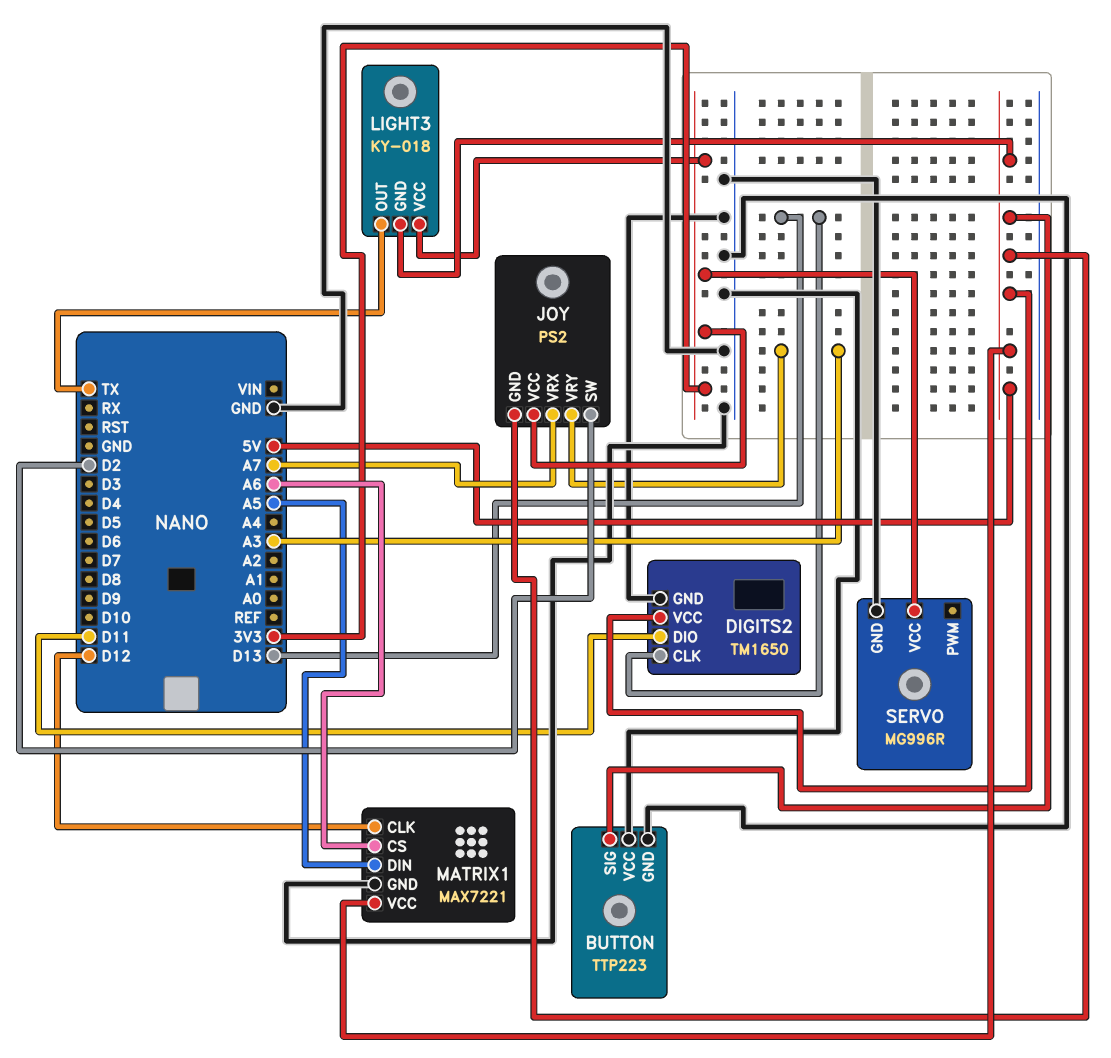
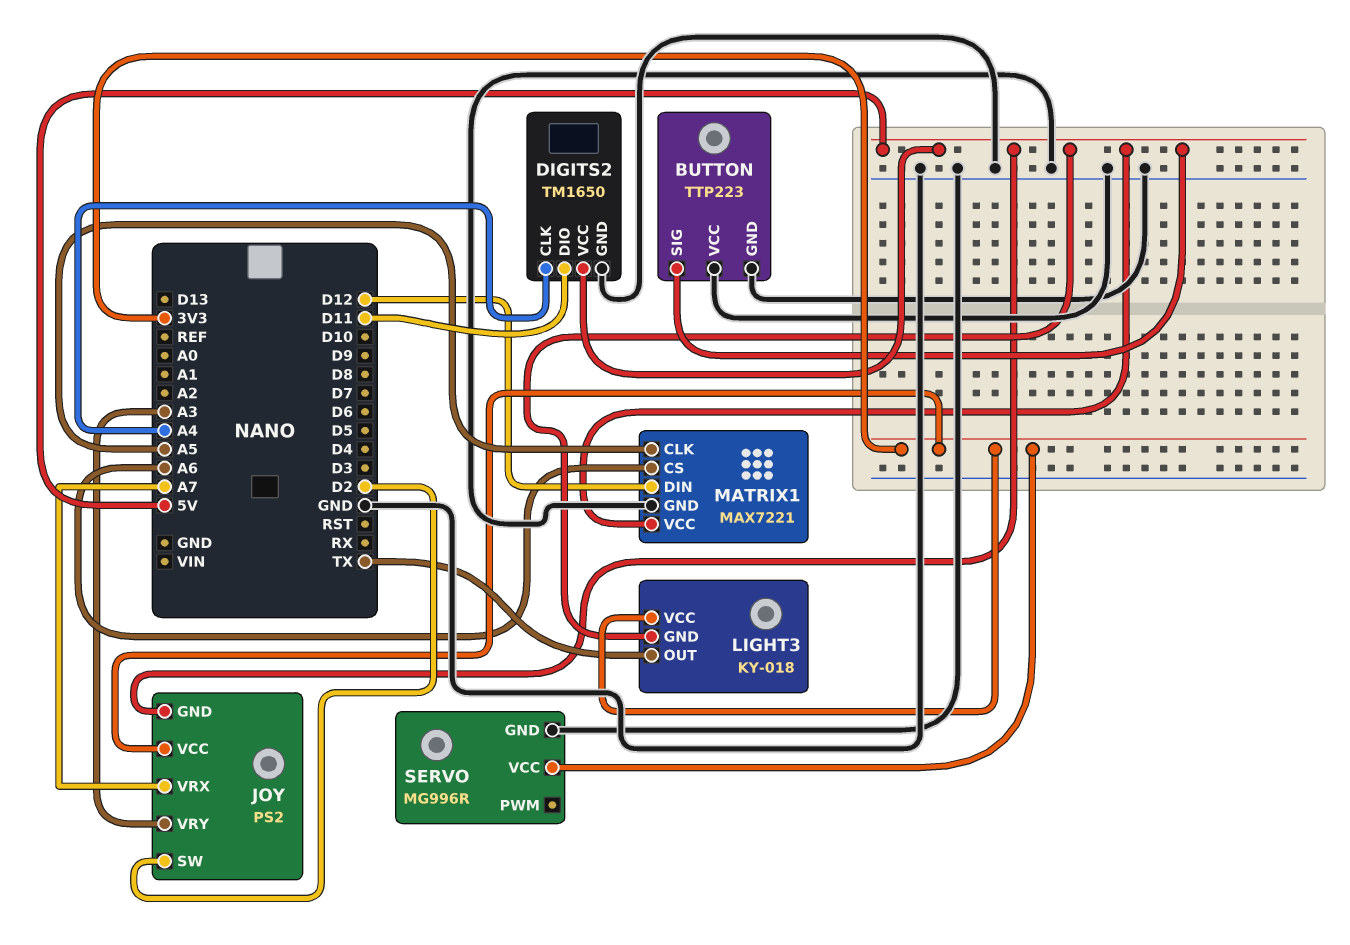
DIGITS2 pin CLK: D13 -> A4
MATRIX1 pin CLK: D12 -> A5
MATRIX1 pin DIN: A5 -> D12

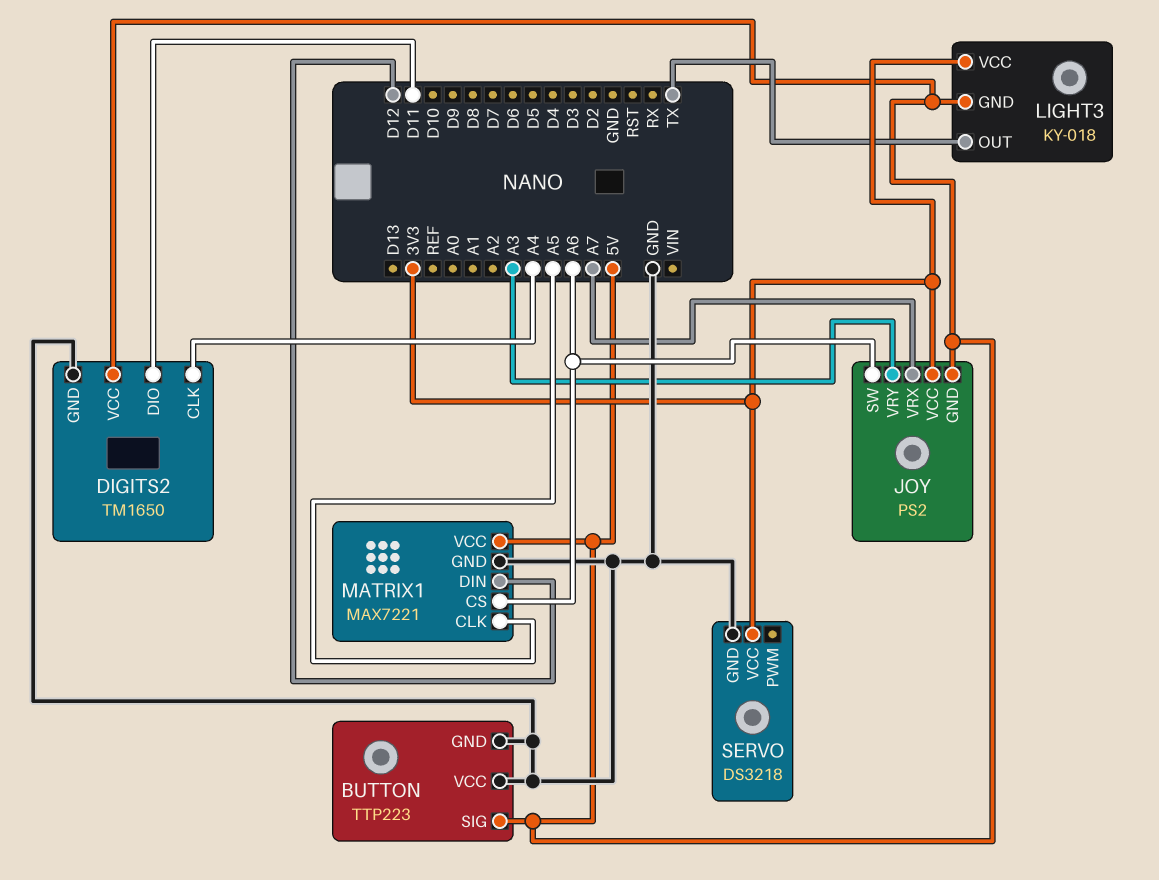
JOY pin SW: D2 -> A6
SERVO: MG996R -> DS3218

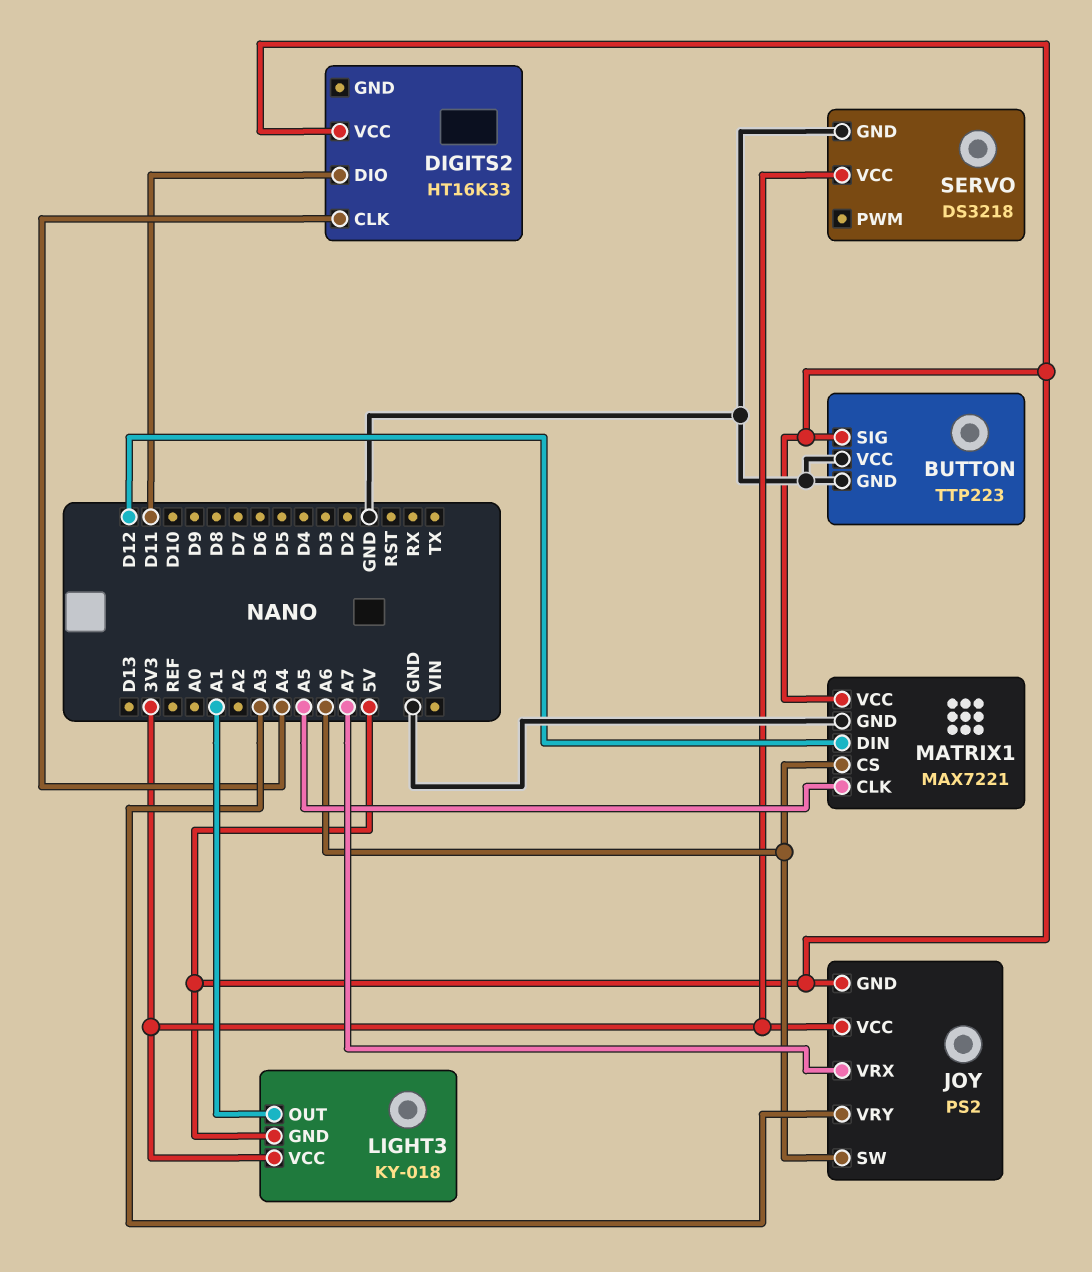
DIGITS2: TM1650 -> HT16K33
DIGITS2 pin GND: GND -> none
LIGHT3 pin OUT: TX -> A1

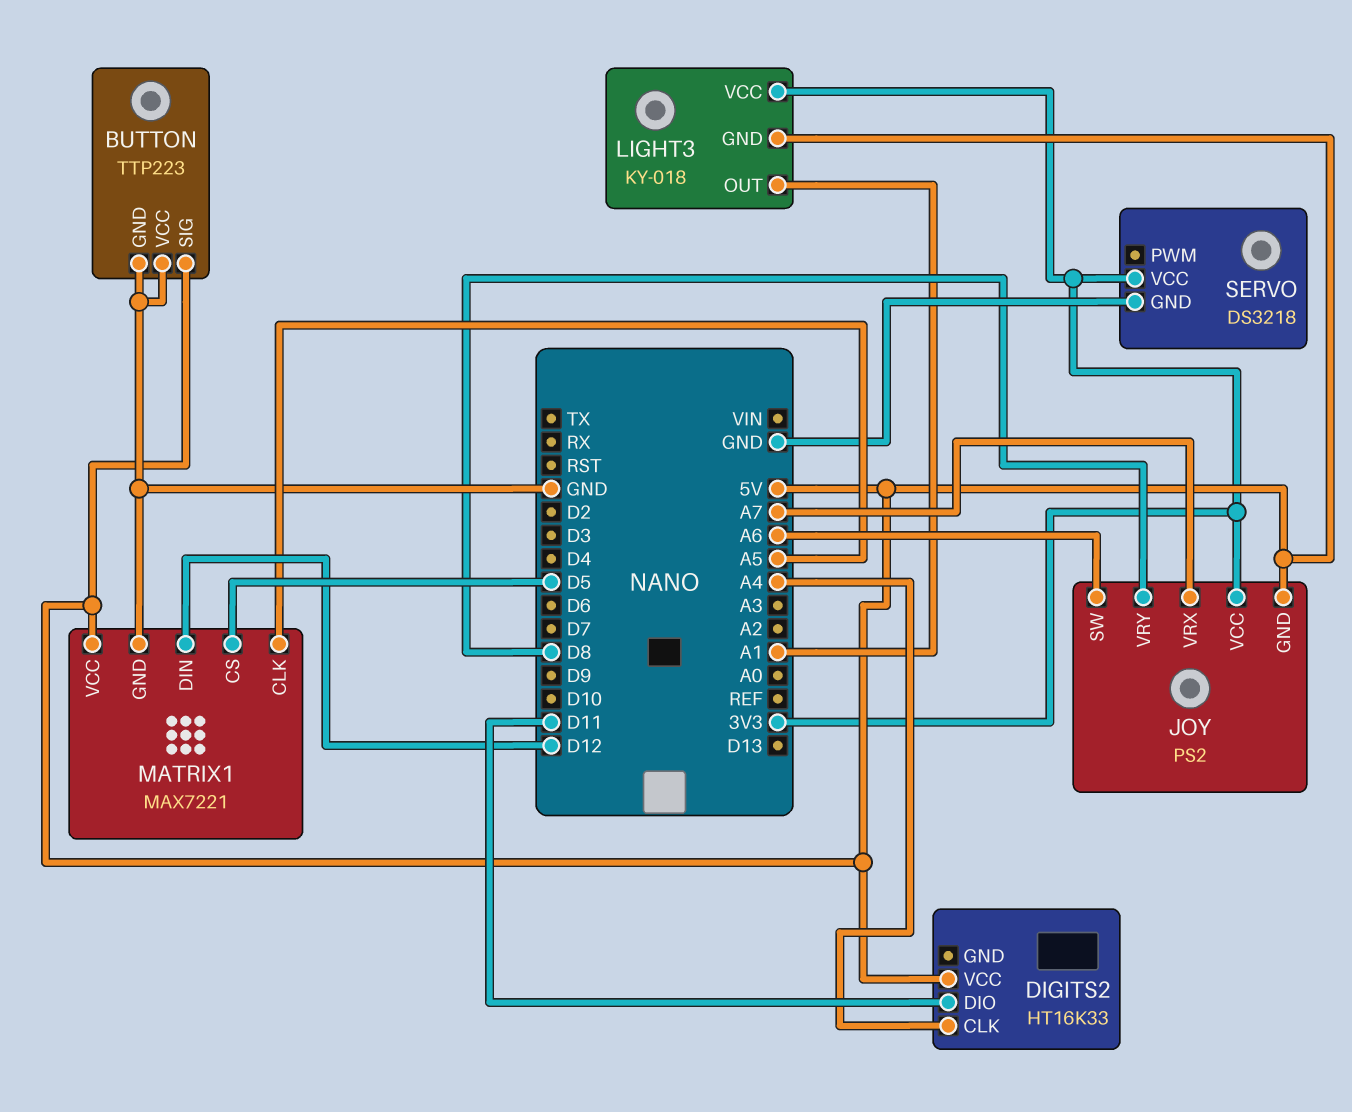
JOY pin VRY: A3 -> D8
MATRIX1 pin CS: A6 -> D5

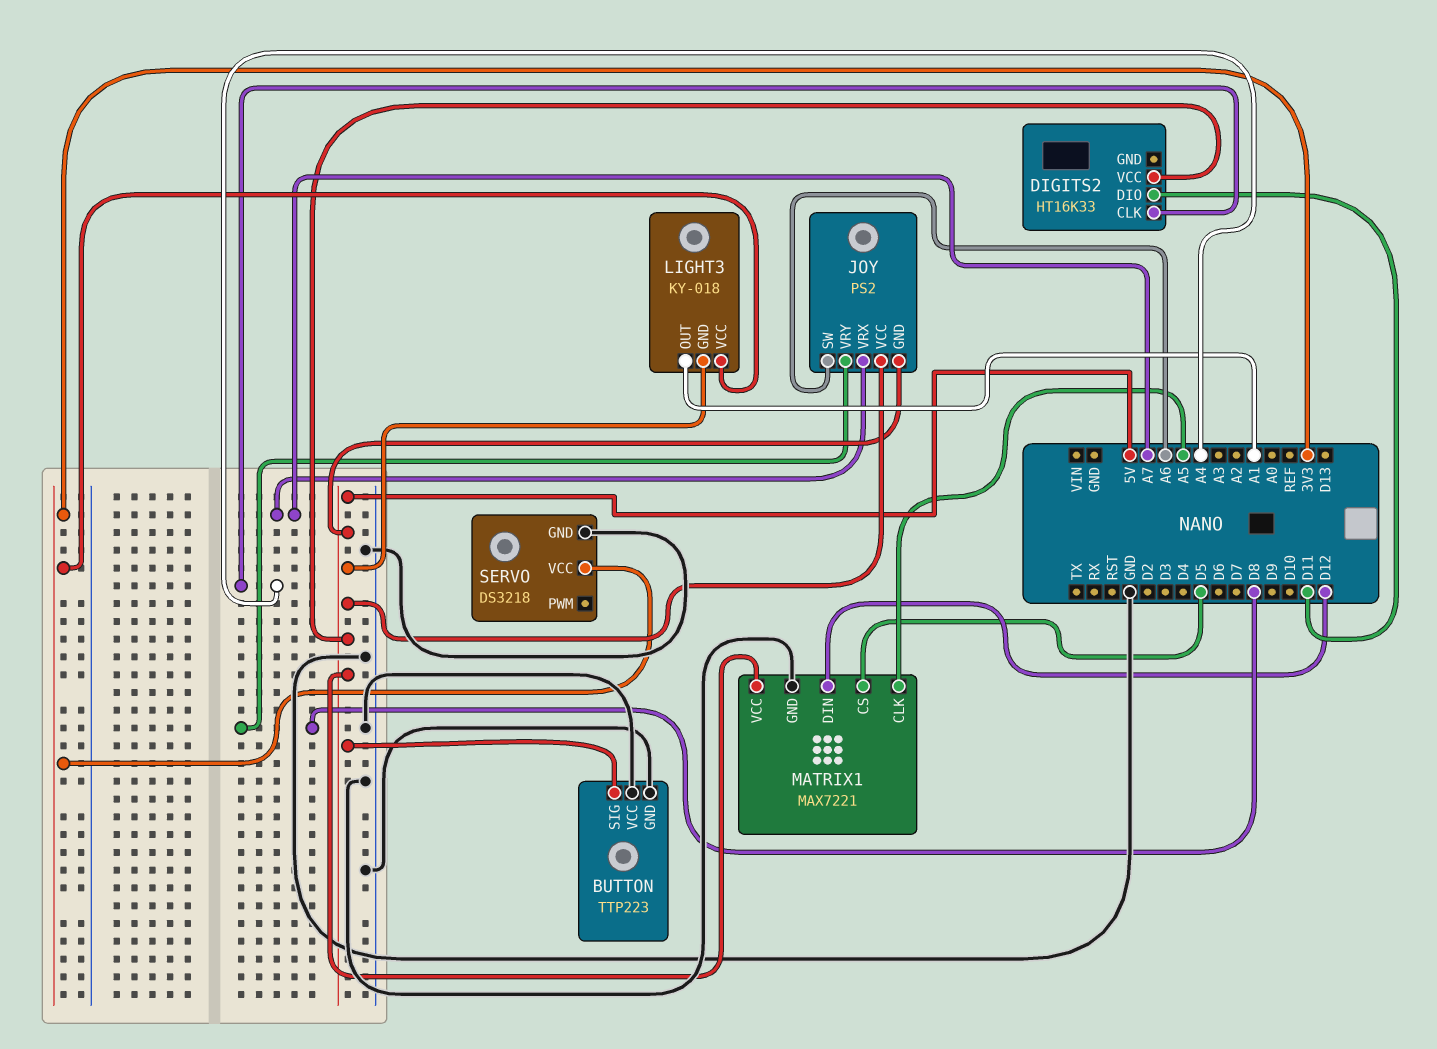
JOY pin VCC: 3V3 -> 5V

